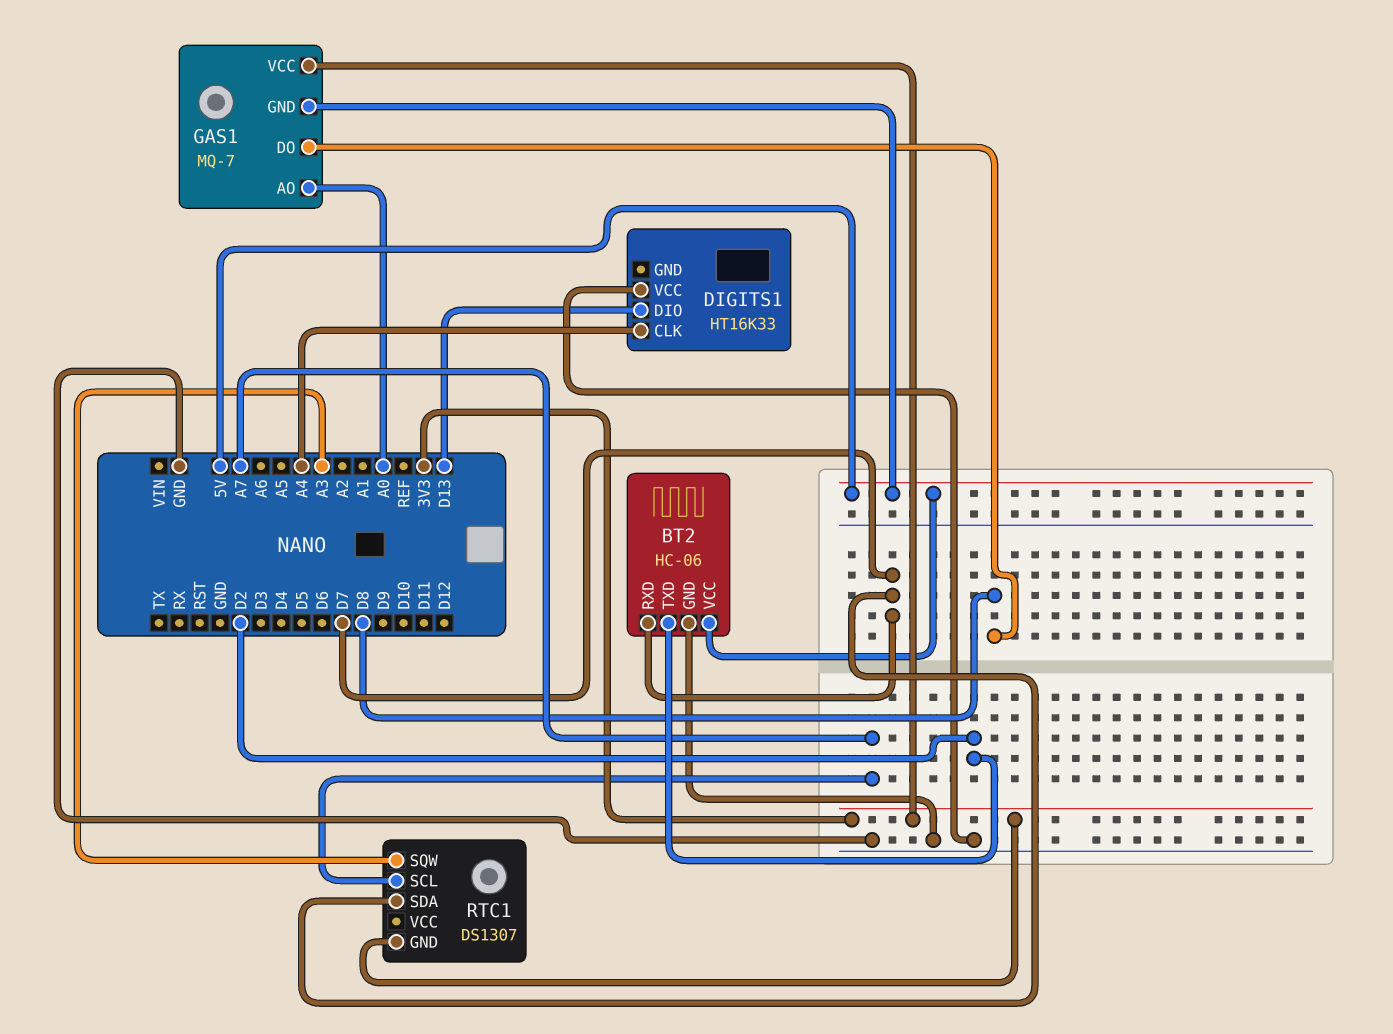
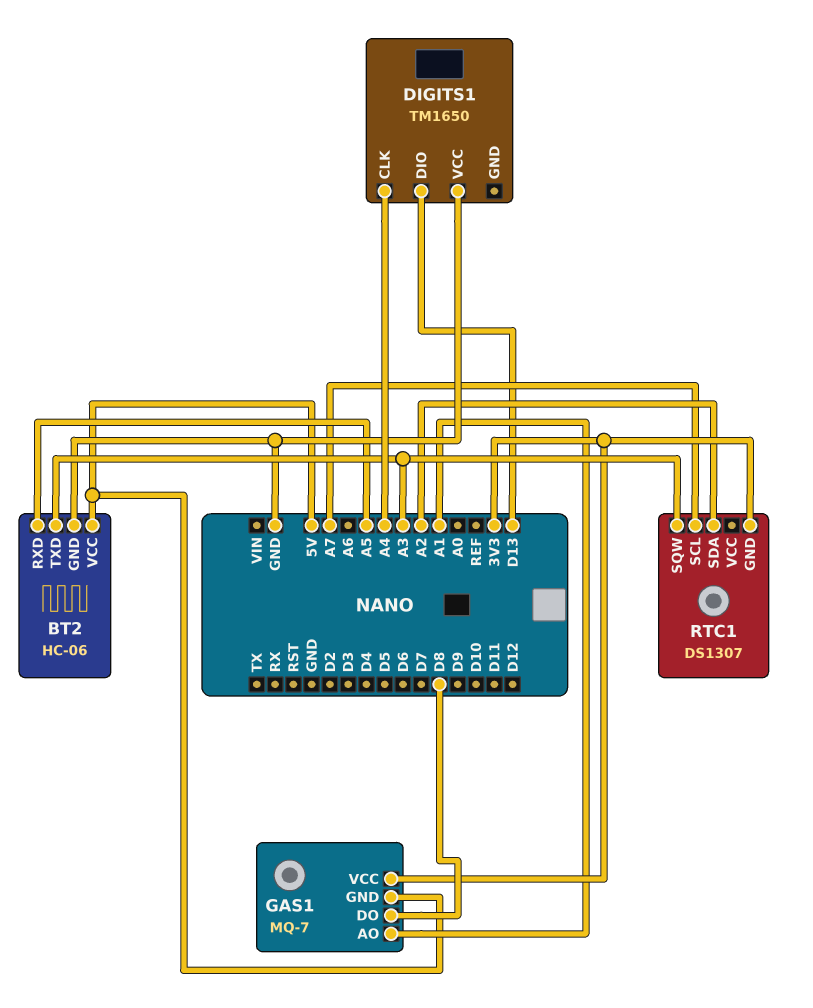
BT2 pin RXD: D7 -> A5
BT2 pin TXD: D2 -> A3
DIGITS1: HT16K33 -> TM1650
GAS1 pin AO: A0 -> A1
RTC1 pin SDA: D7 -> A2

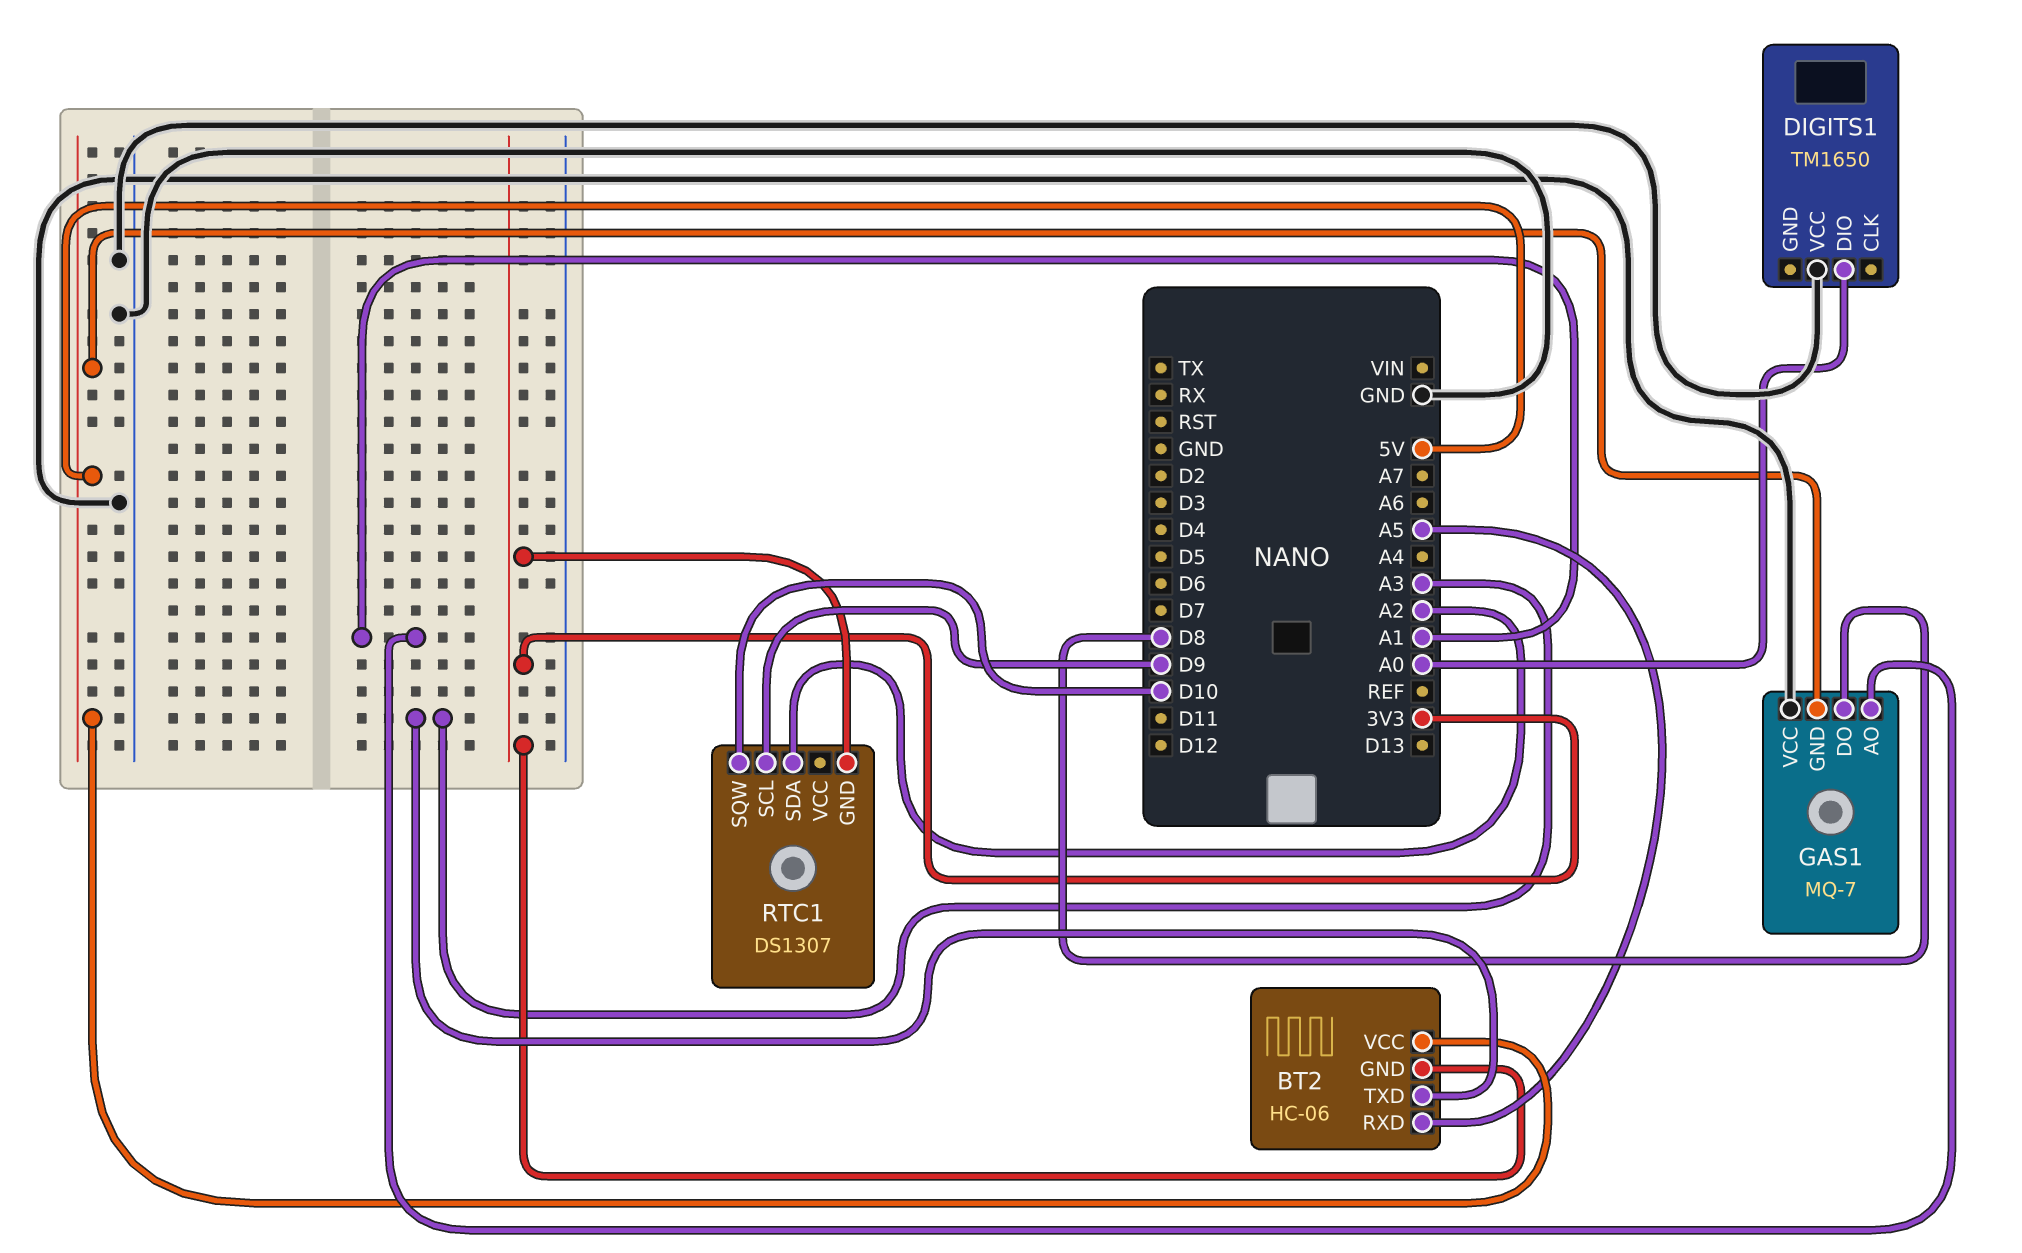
BT2 pin GND: GND -> 3V3
DIGITS1 pin CLK: A4 -> none
DIGITS1 pin DIO: D13 -> A0
GAS1 pin VCC: 3V3 -> GND
RTC1 pin SCL: A7 -> D9
RTC1 pin SQW: A3 -> D10

